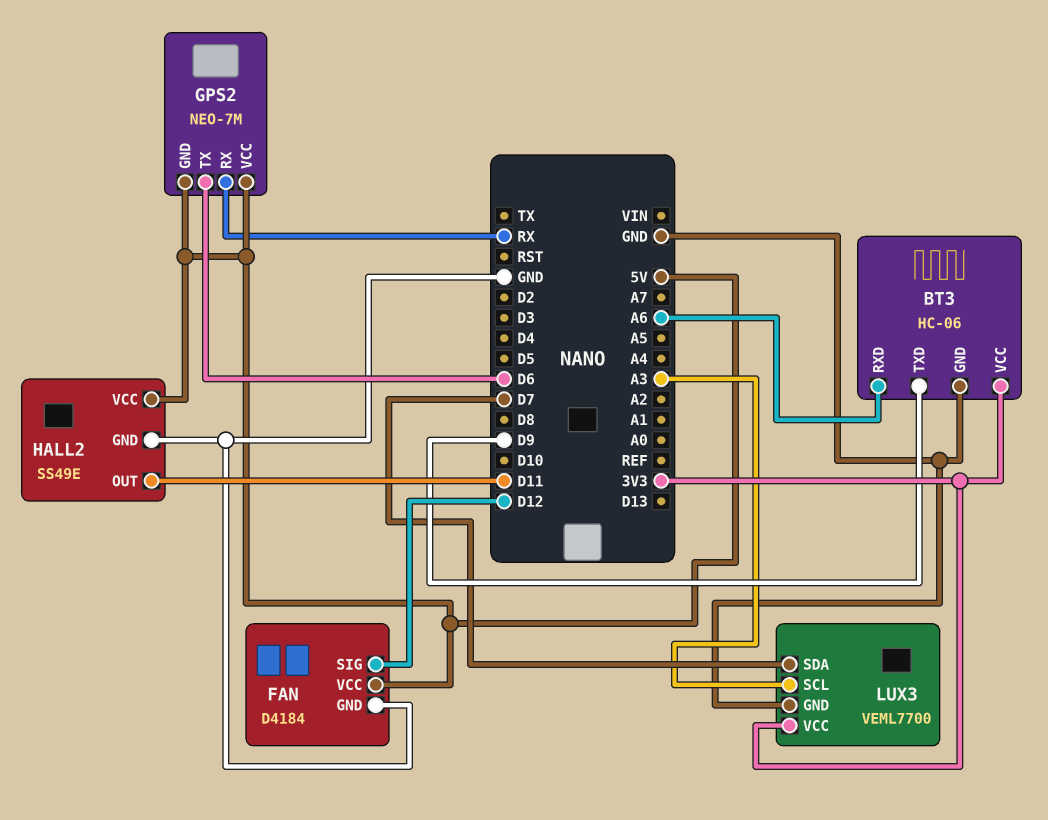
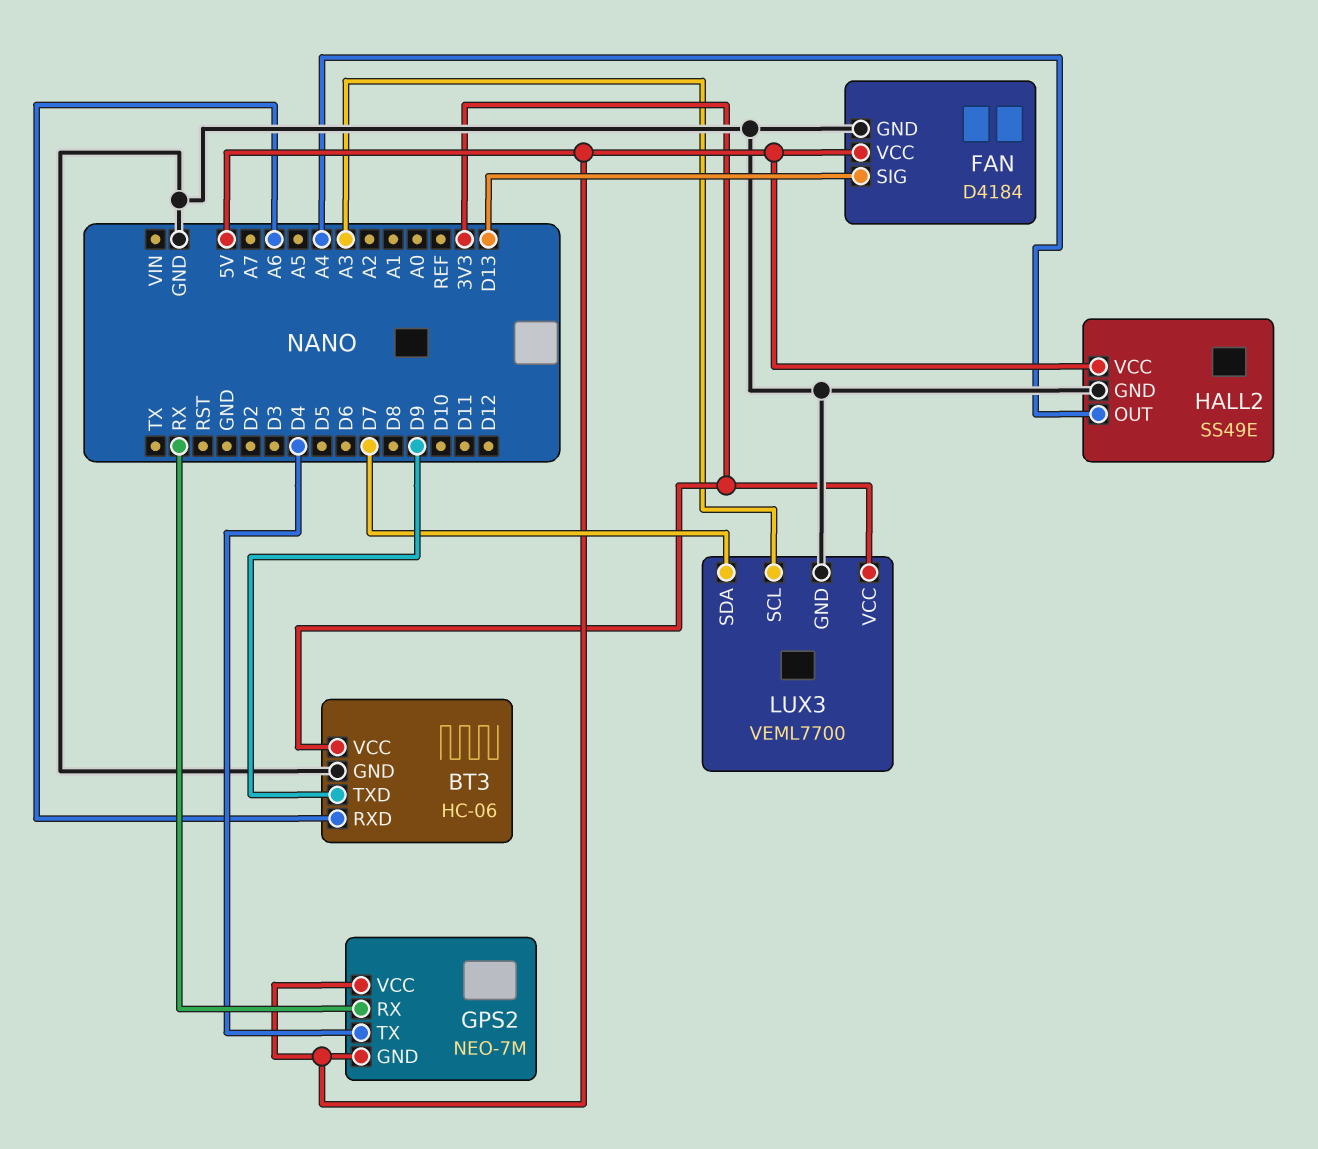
FAN pin SIG: D12 -> D13
GPS2 pin TX: D6 -> D4
HALL2 pin OUT: D11 -> A4

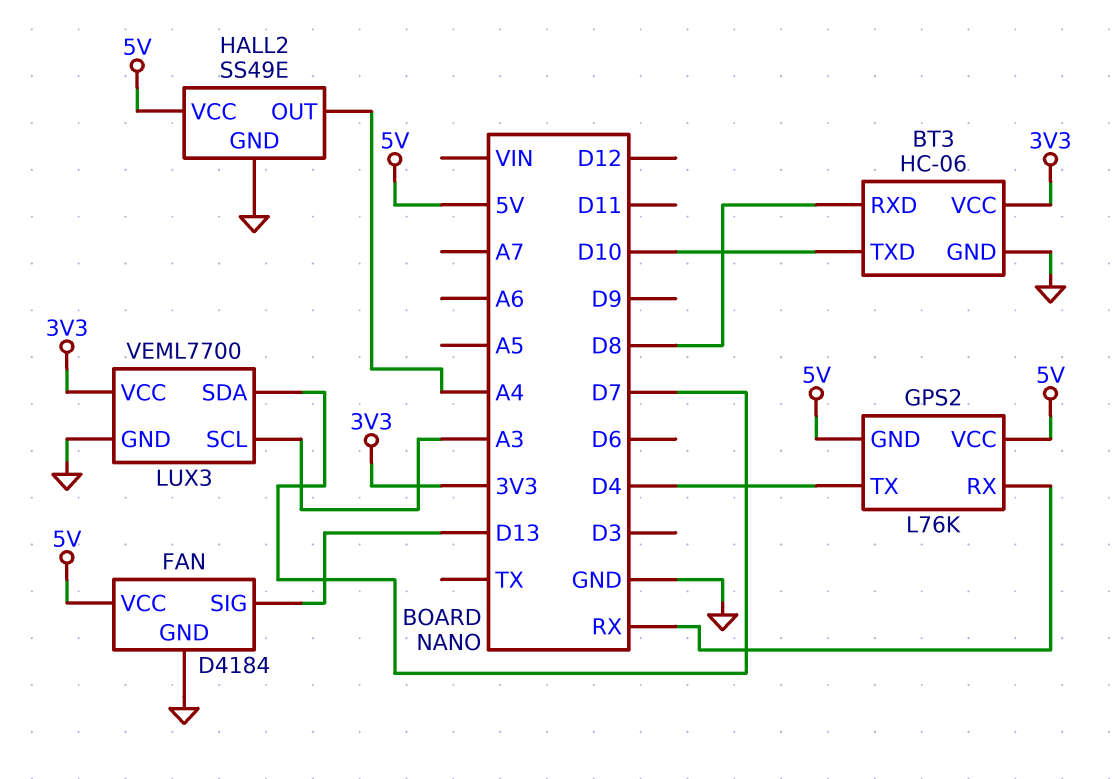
BT3 pin RXD: A6 -> D8
BT3 pin TXD: D9 -> D10
GPS2: NEO-7M -> L76K

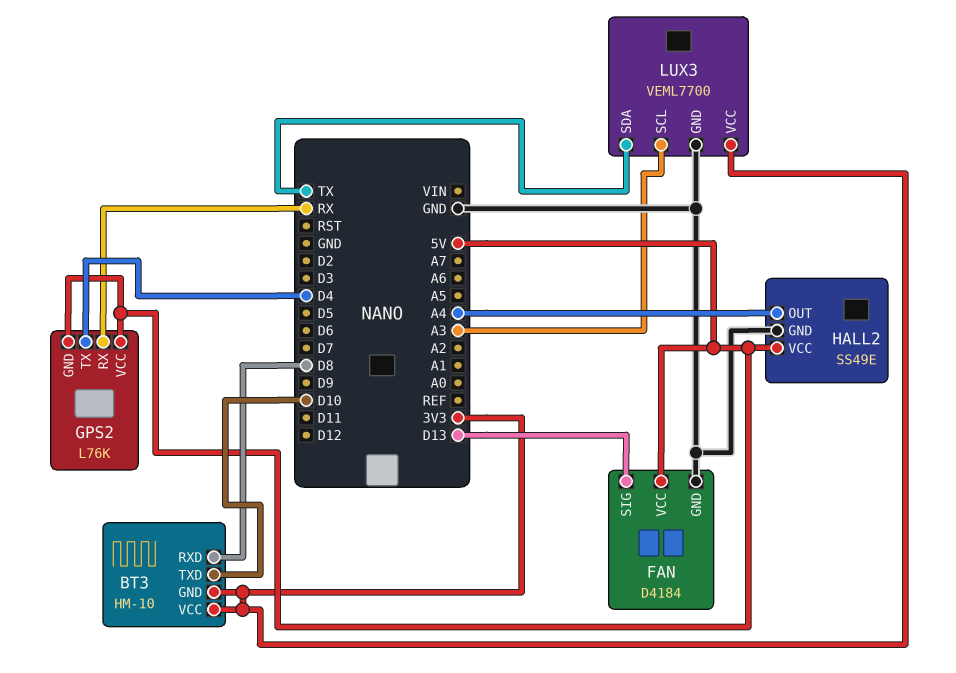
BT3: HC-06 -> HM-10
BT3 pin GND: GND -> 3V3
LUX3 pin SDA: D7 -> TX

